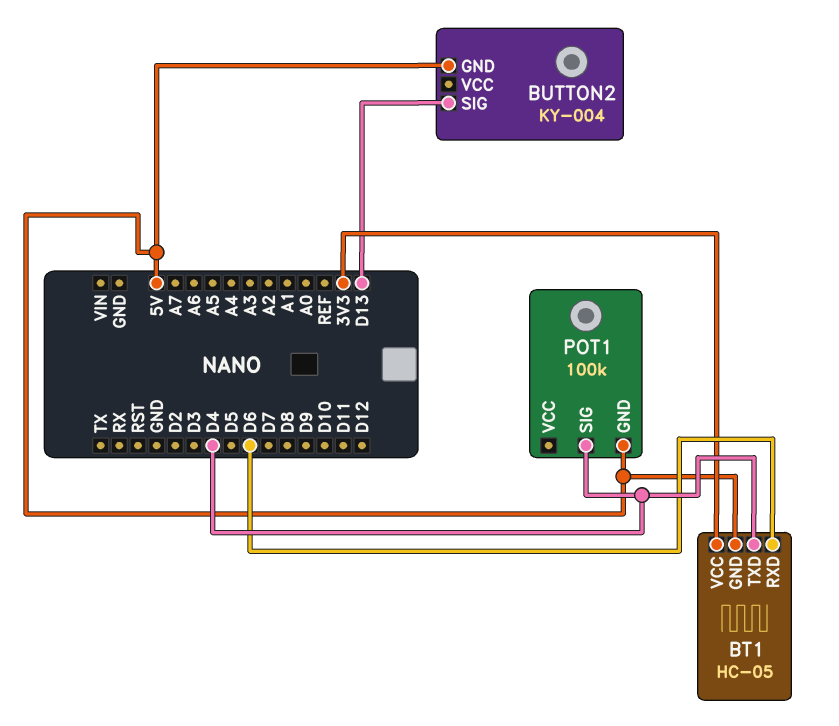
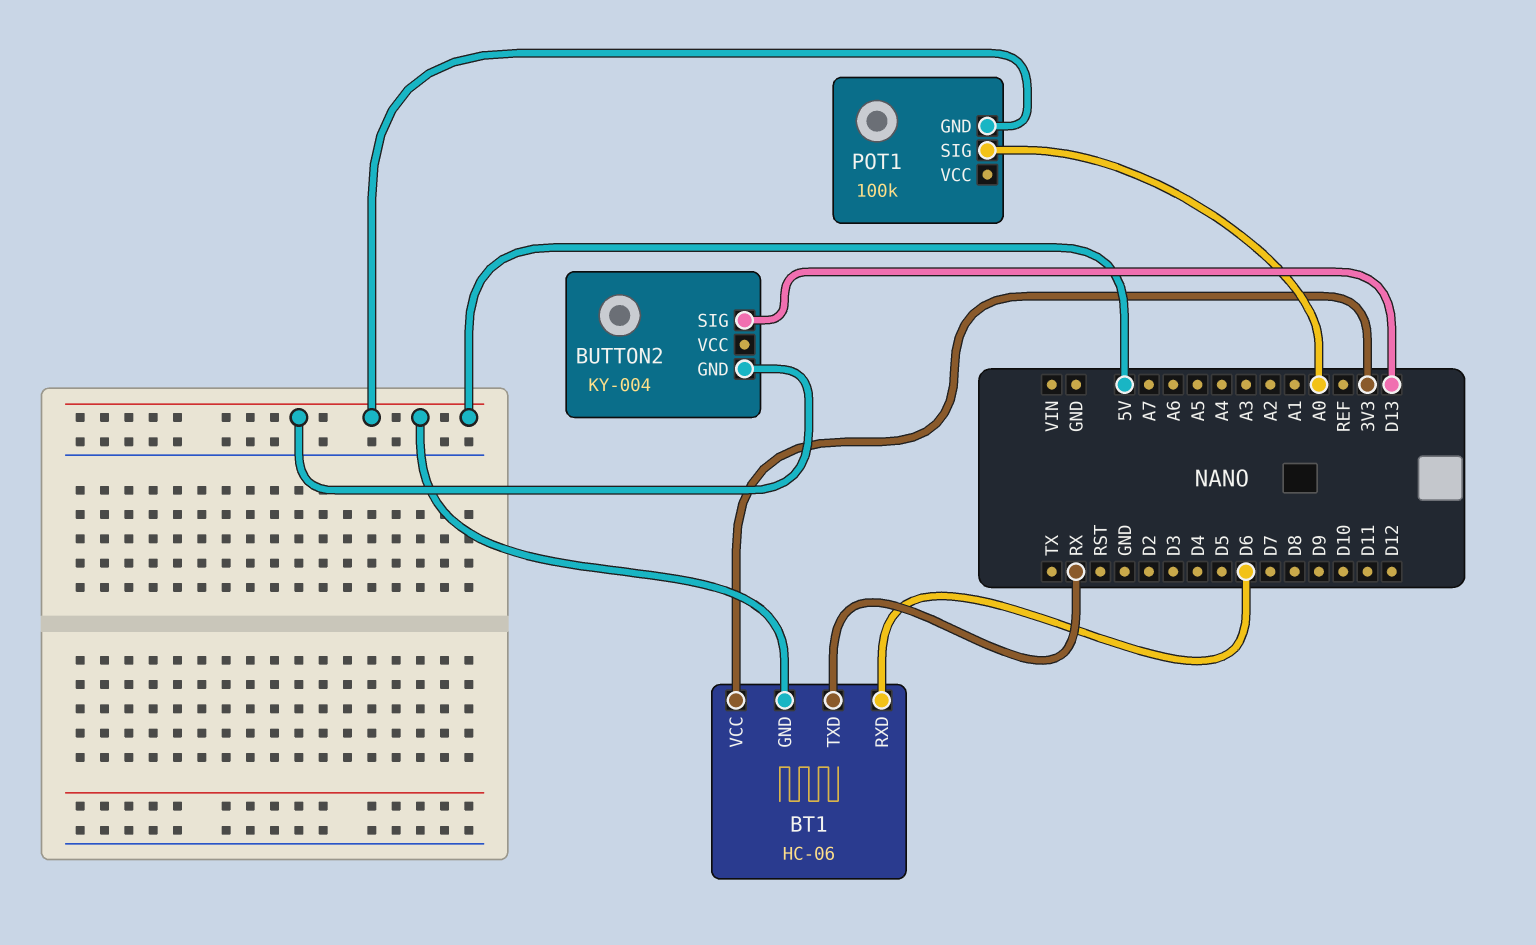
BT1: HC-05 -> HC-06
BT1 pin TXD: D4 -> RX
POT1 pin SIG: D4 -> A0

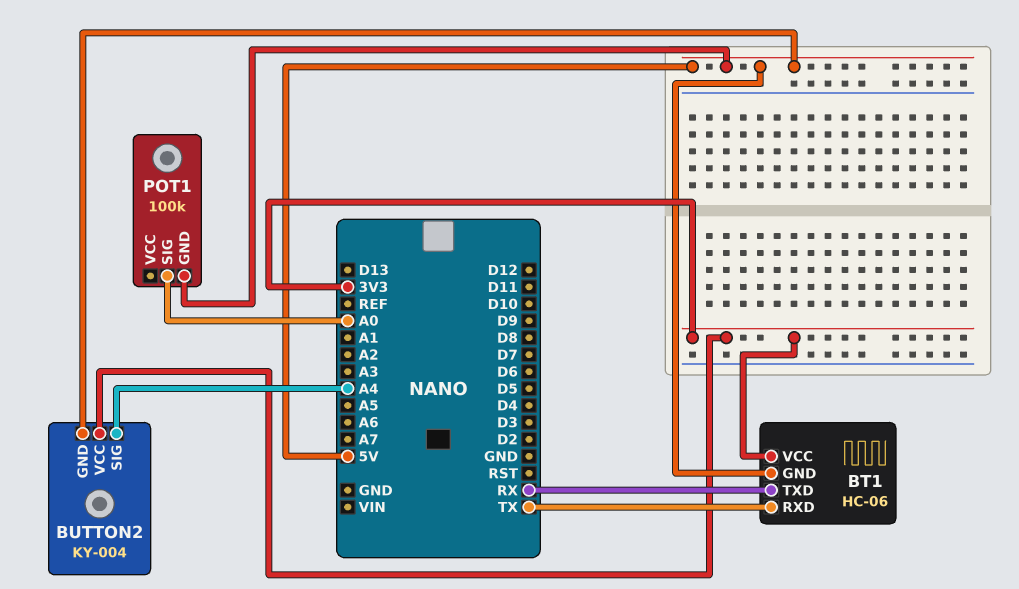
BT1 pin RXD: D6 -> TX
BUTTON2 pin SIG: D13 -> A4
BUTTON2 pin VCC: none -> 3V3

